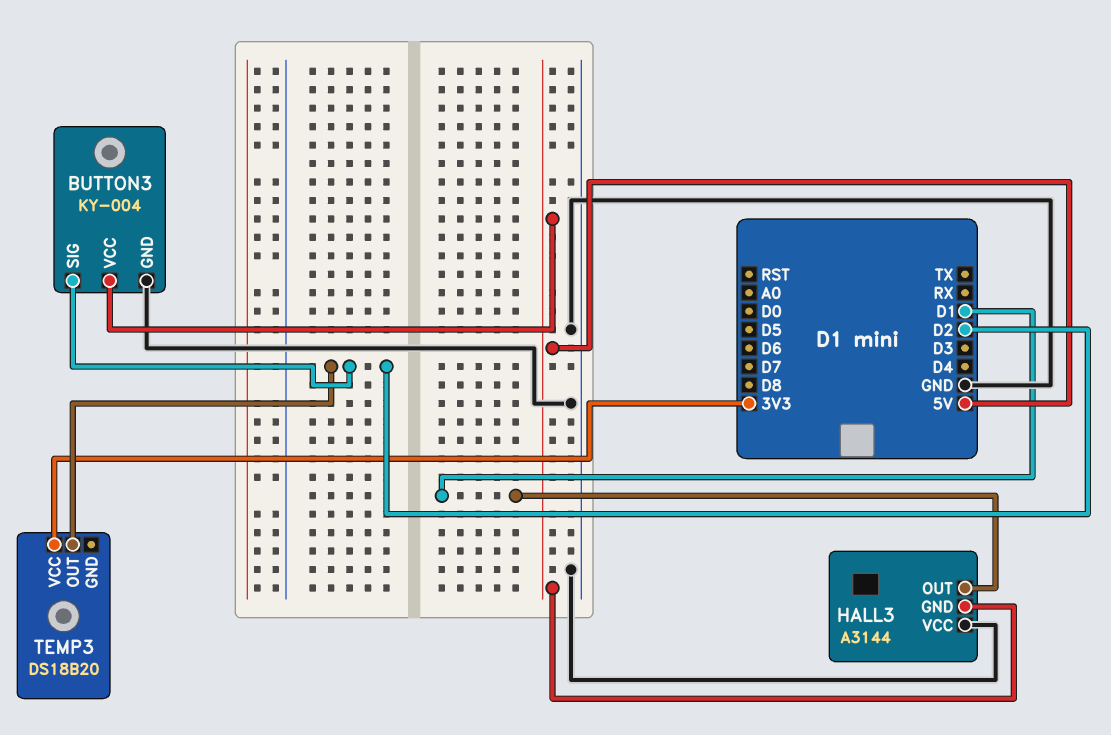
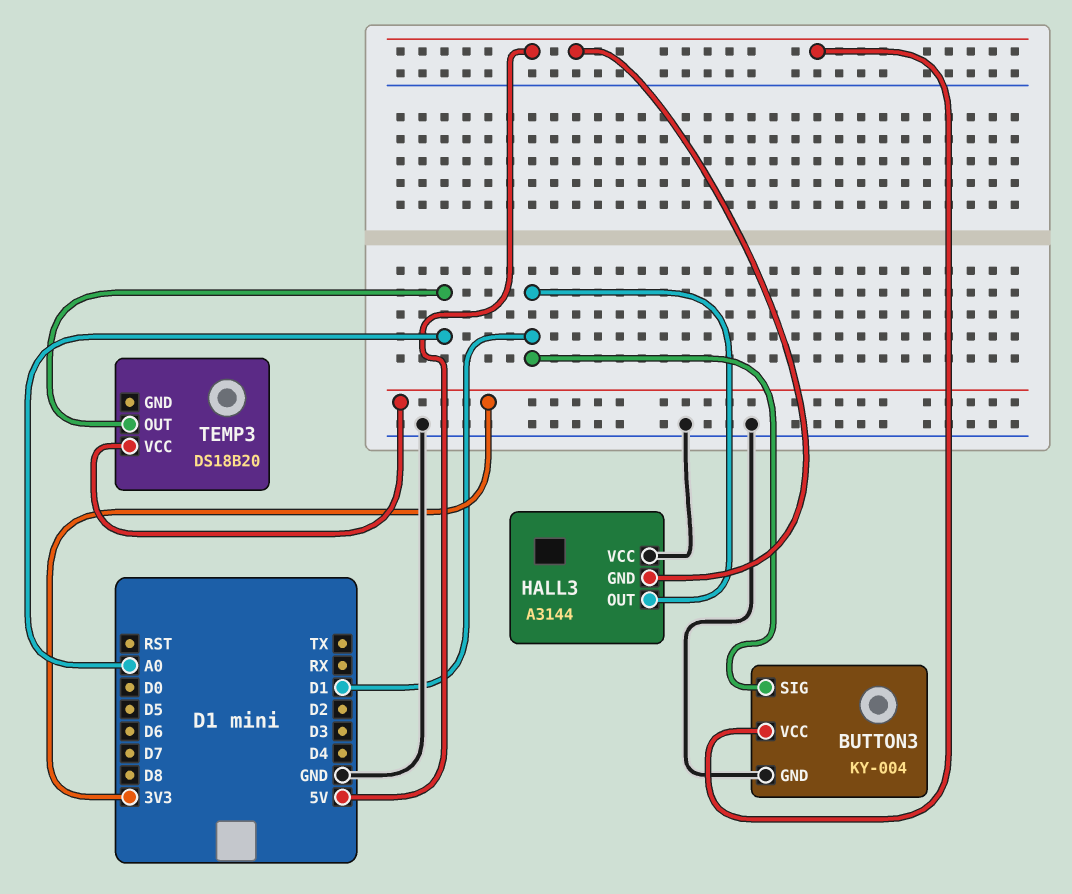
BUTTON3 pin SIG: D2 -> D1
TEMP3 pin OUT: D2 -> A0

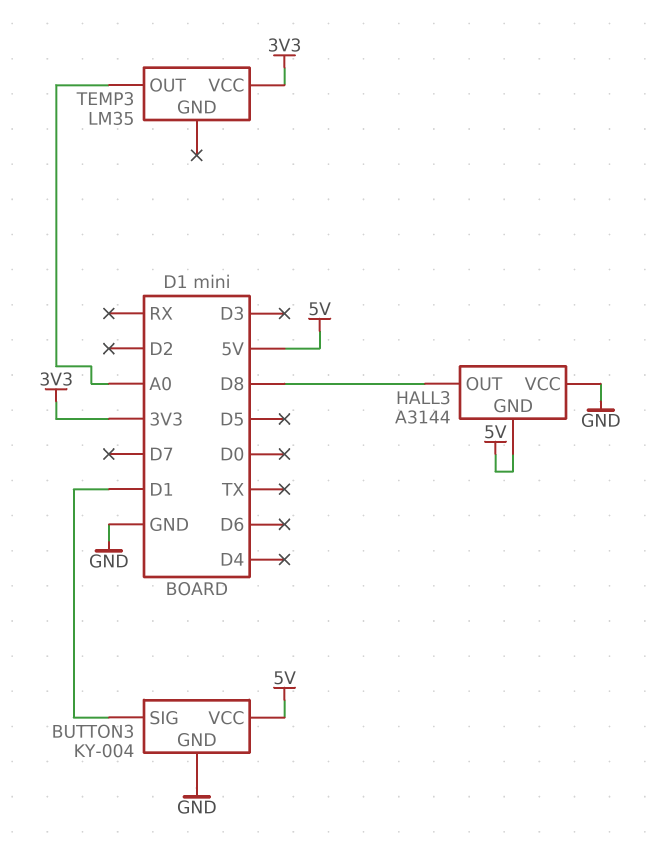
HALL3 pin OUT: D1 -> D8
TEMP3: DS18B20 -> LM35

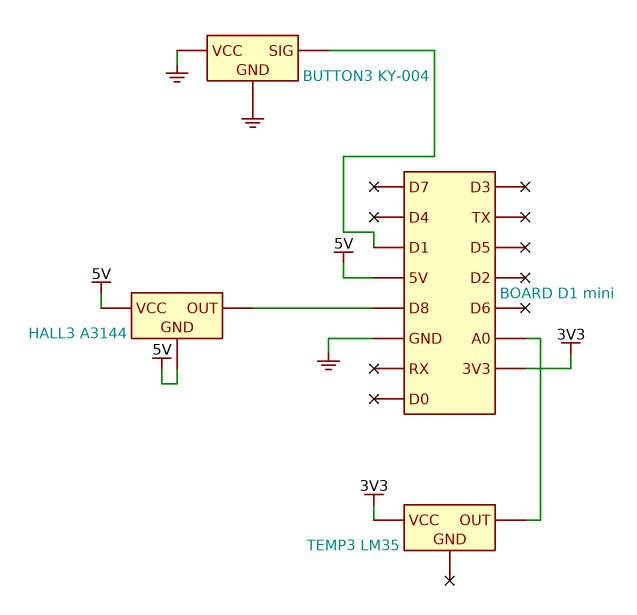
BUTTON3 pin VCC: 5V -> GND
HALL3 pin VCC: GND -> 5V

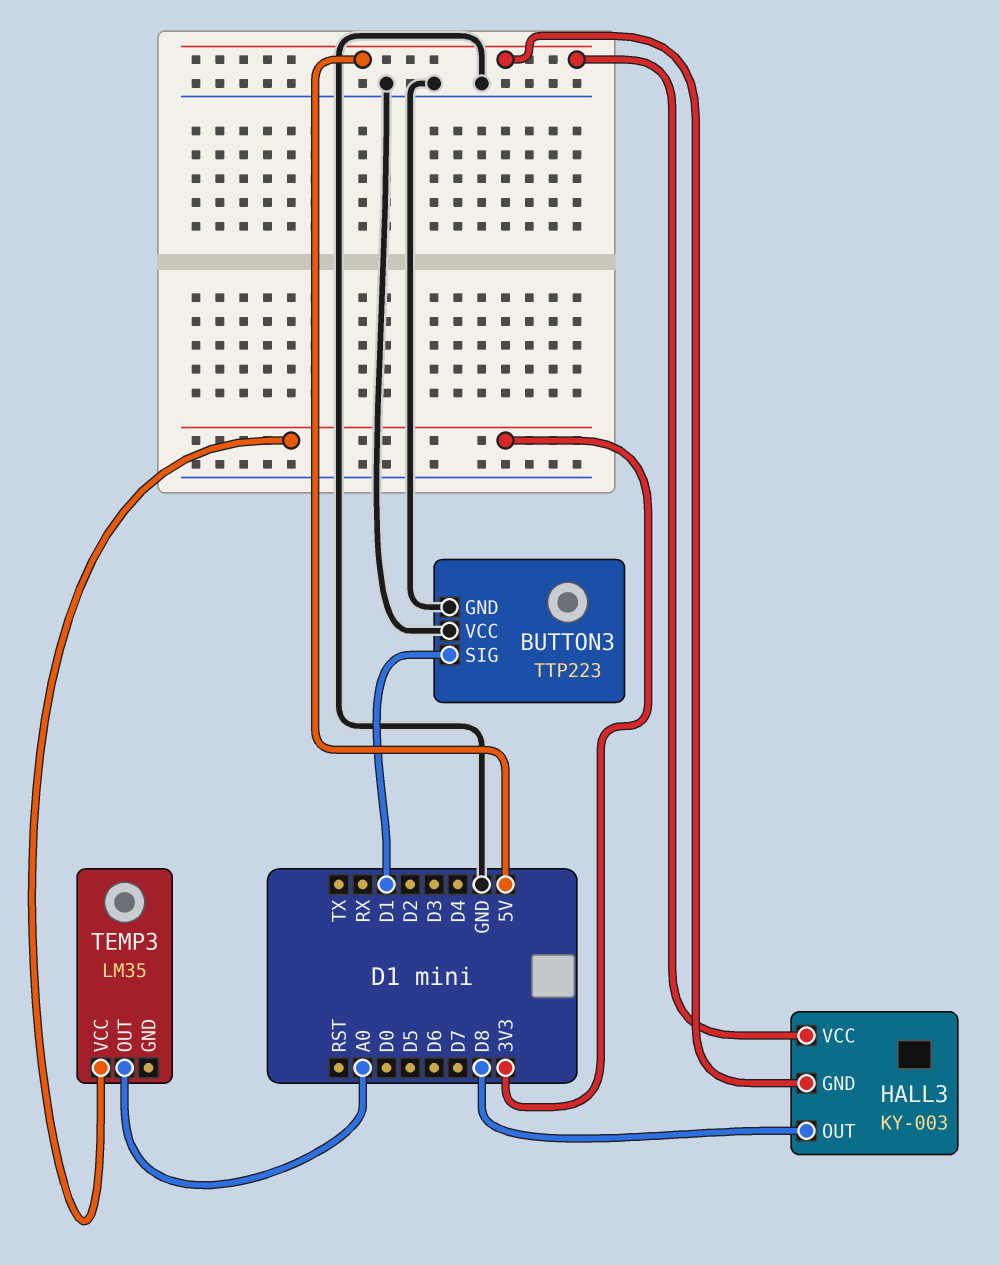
BUTTON3: KY-004 -> TTP223
HALL3: A3144 -> KY-003

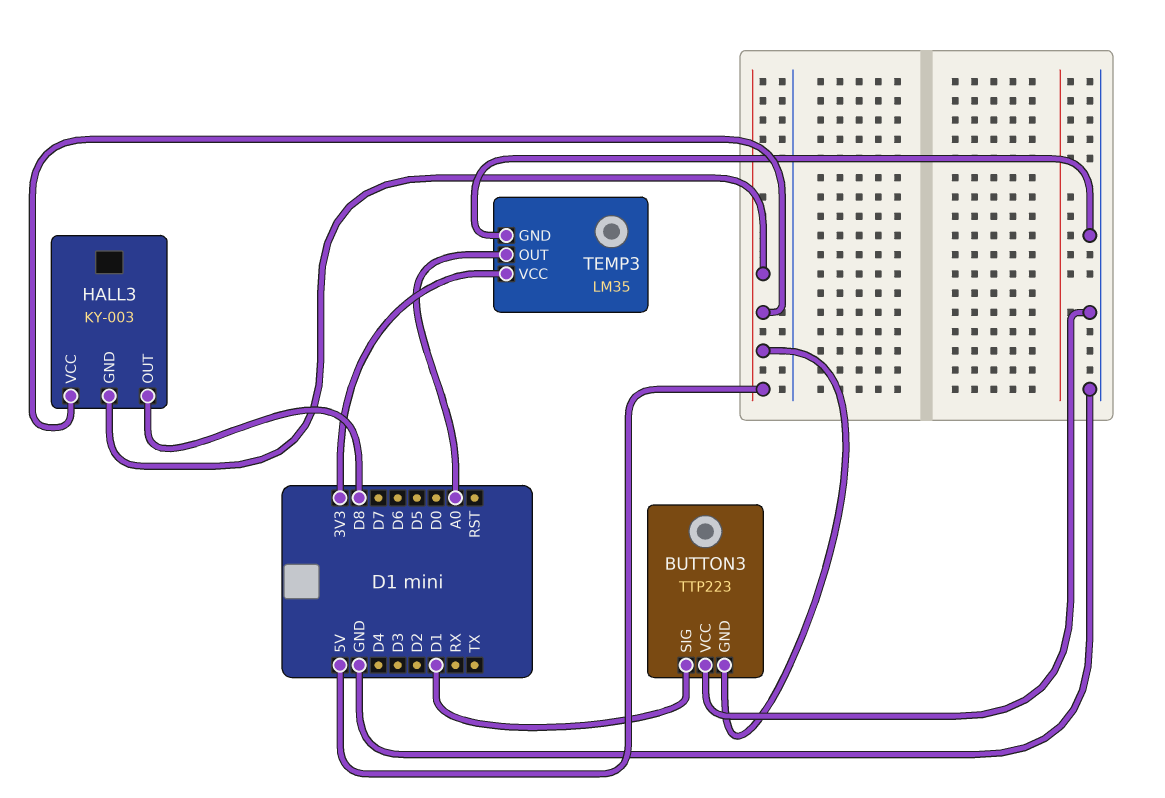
BUTTON3 pin GND: GND -> 5V
TEMP3 pin GND: none -> GND

